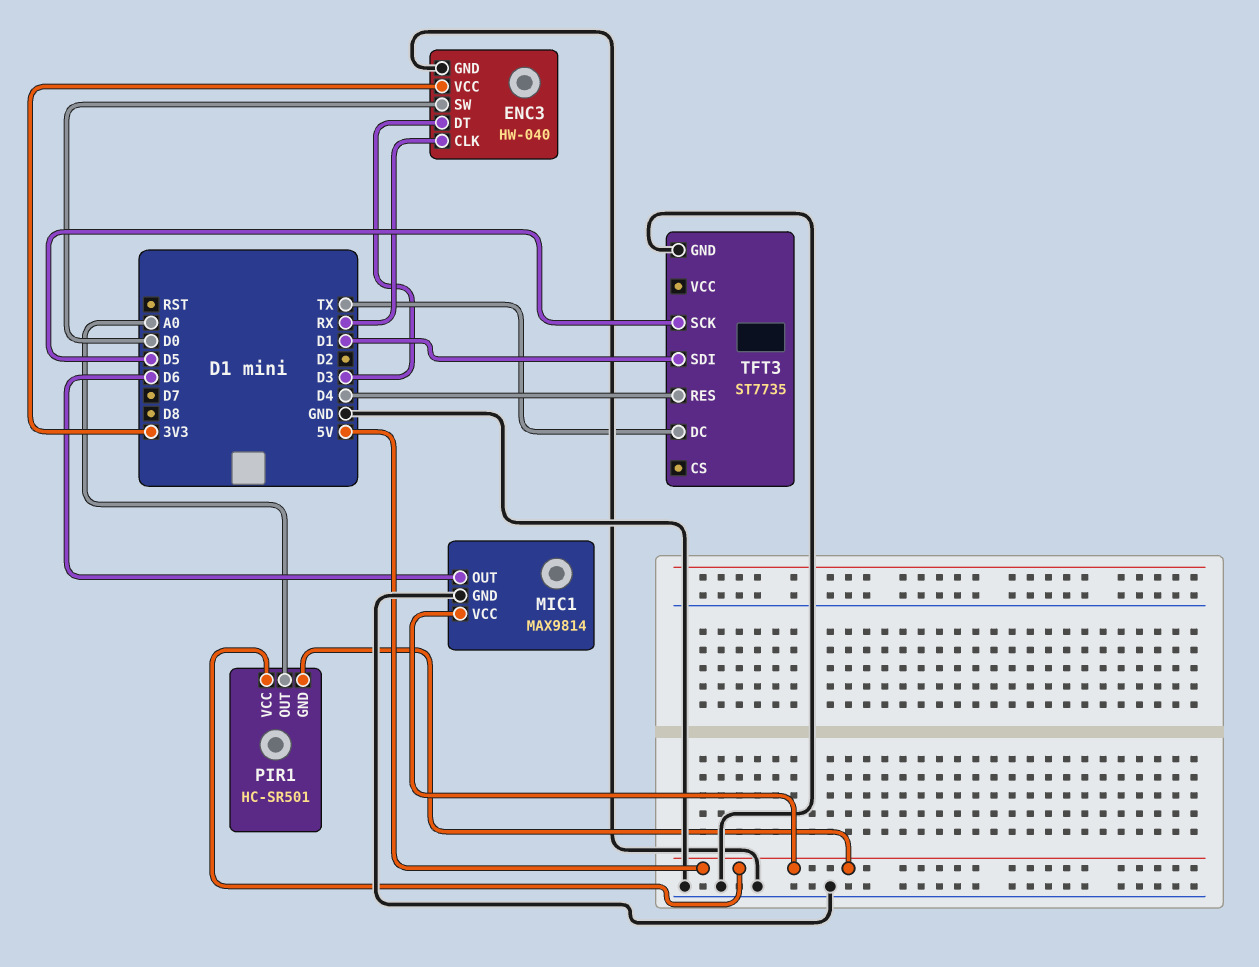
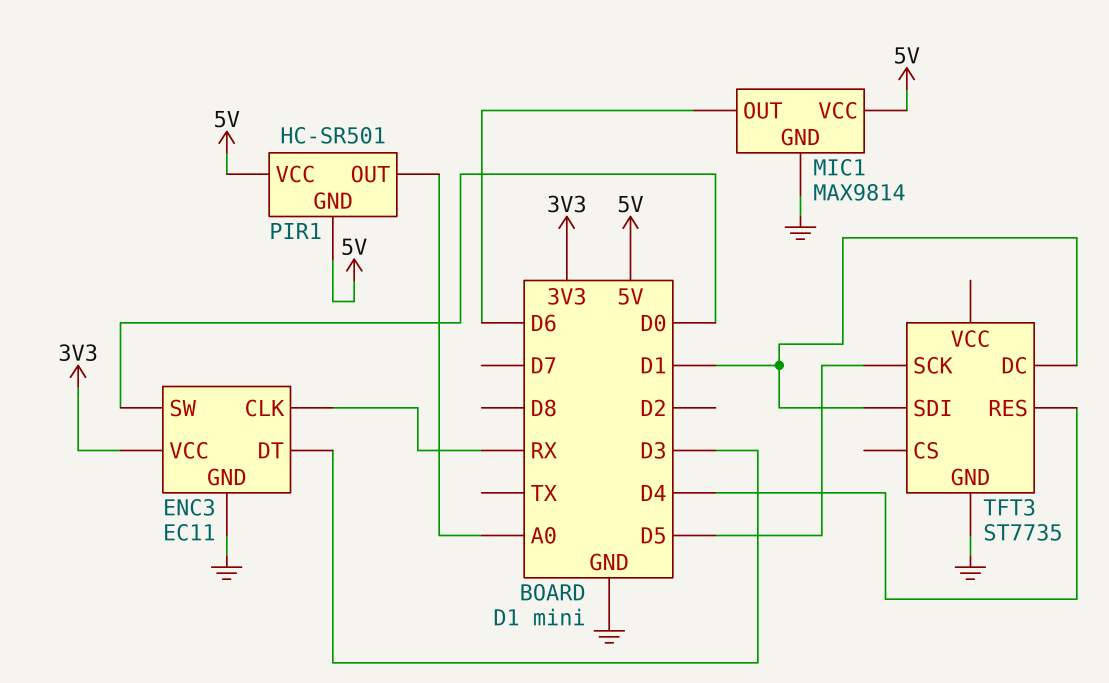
ENC3: HW-040 -> EC11
TFT3 pin DC: TX -> D1

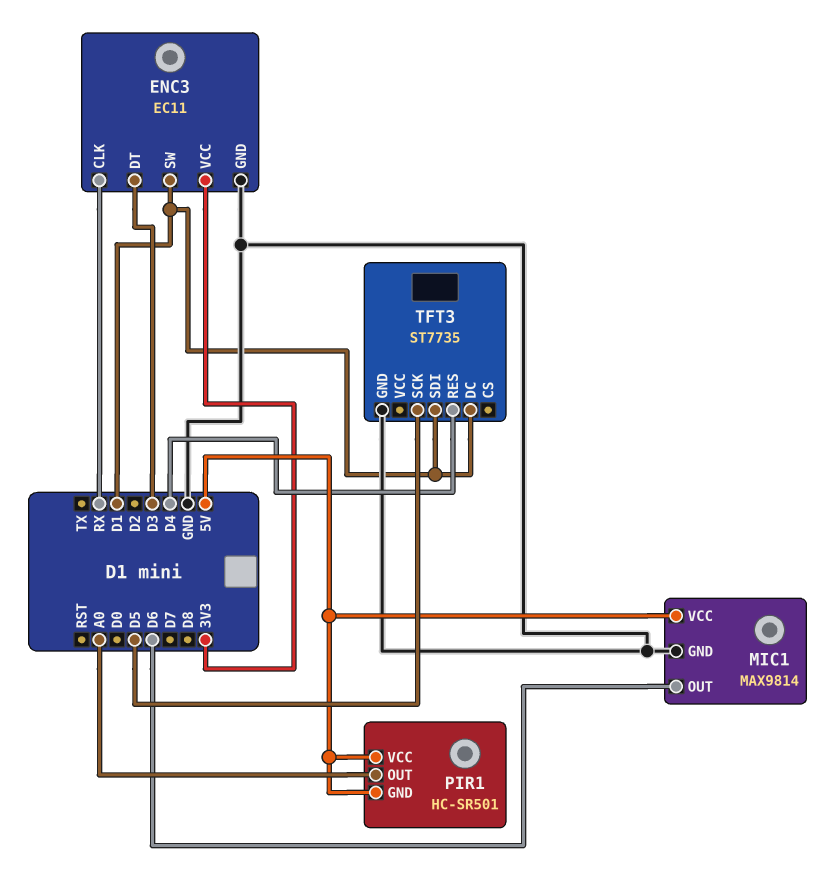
ENC3 pin SW: D0 -> D1

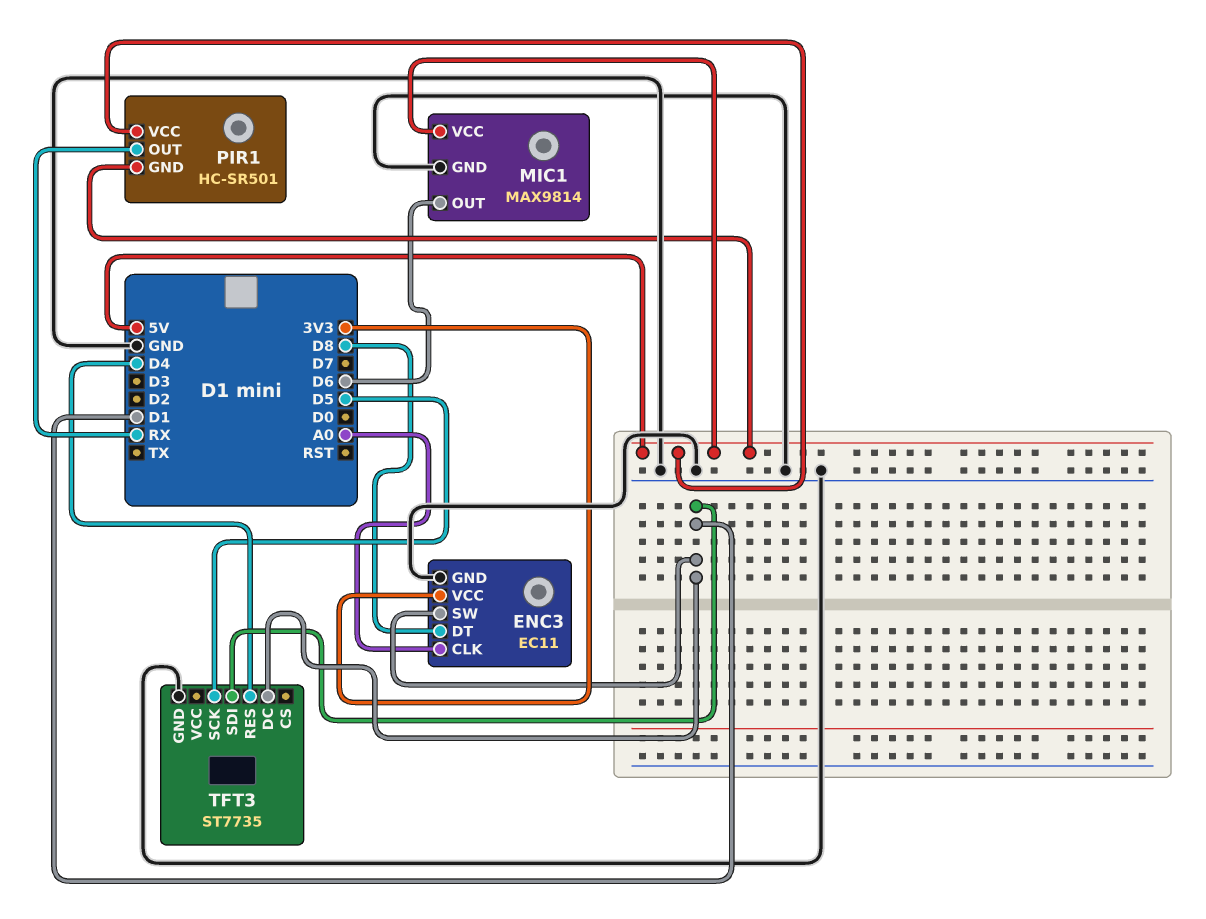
ENC3 pin CLK: RX -> A0
ENC3 pin DT: D3 -> D8
PIR1 pin OUT: A0 -> RX

